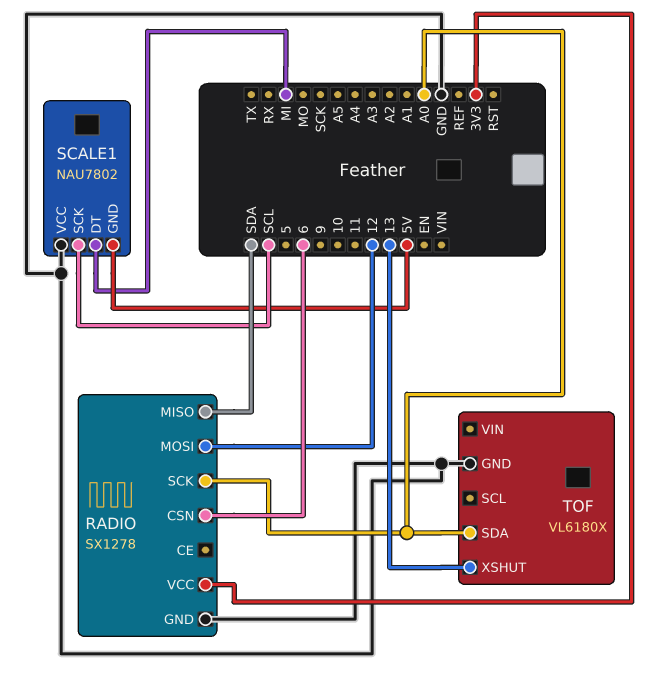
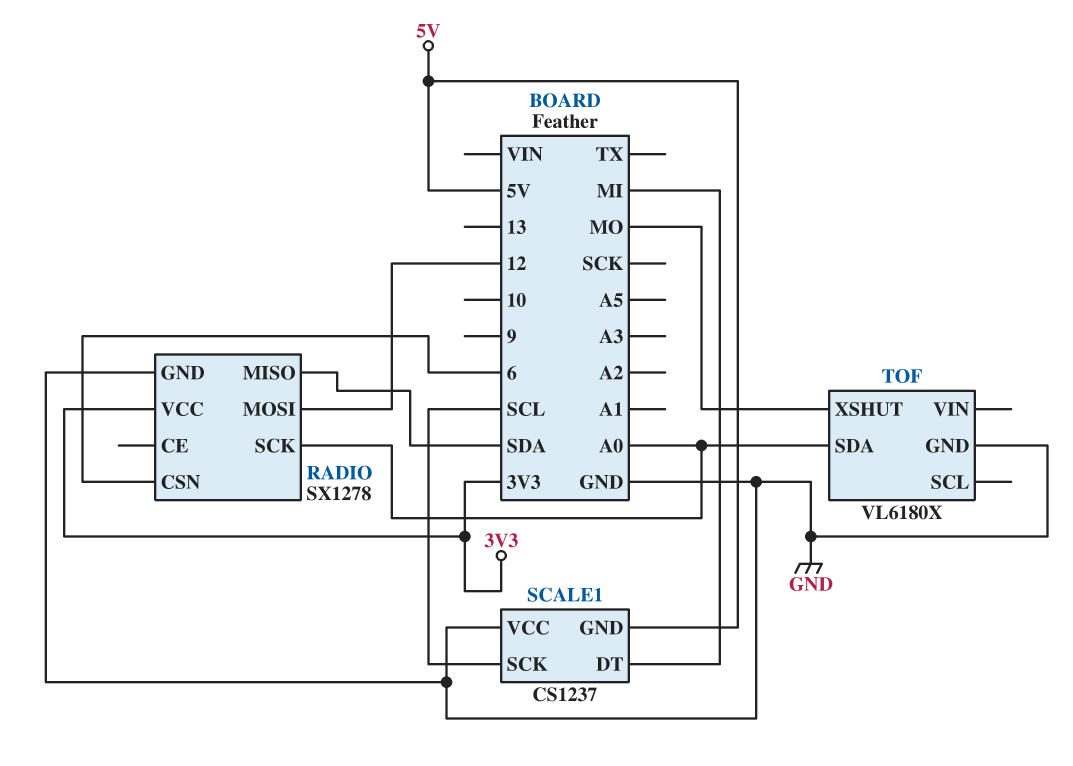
SCALE1: NAU7802 -> CS1237
TOF pin XSHUT: 13 -> MO

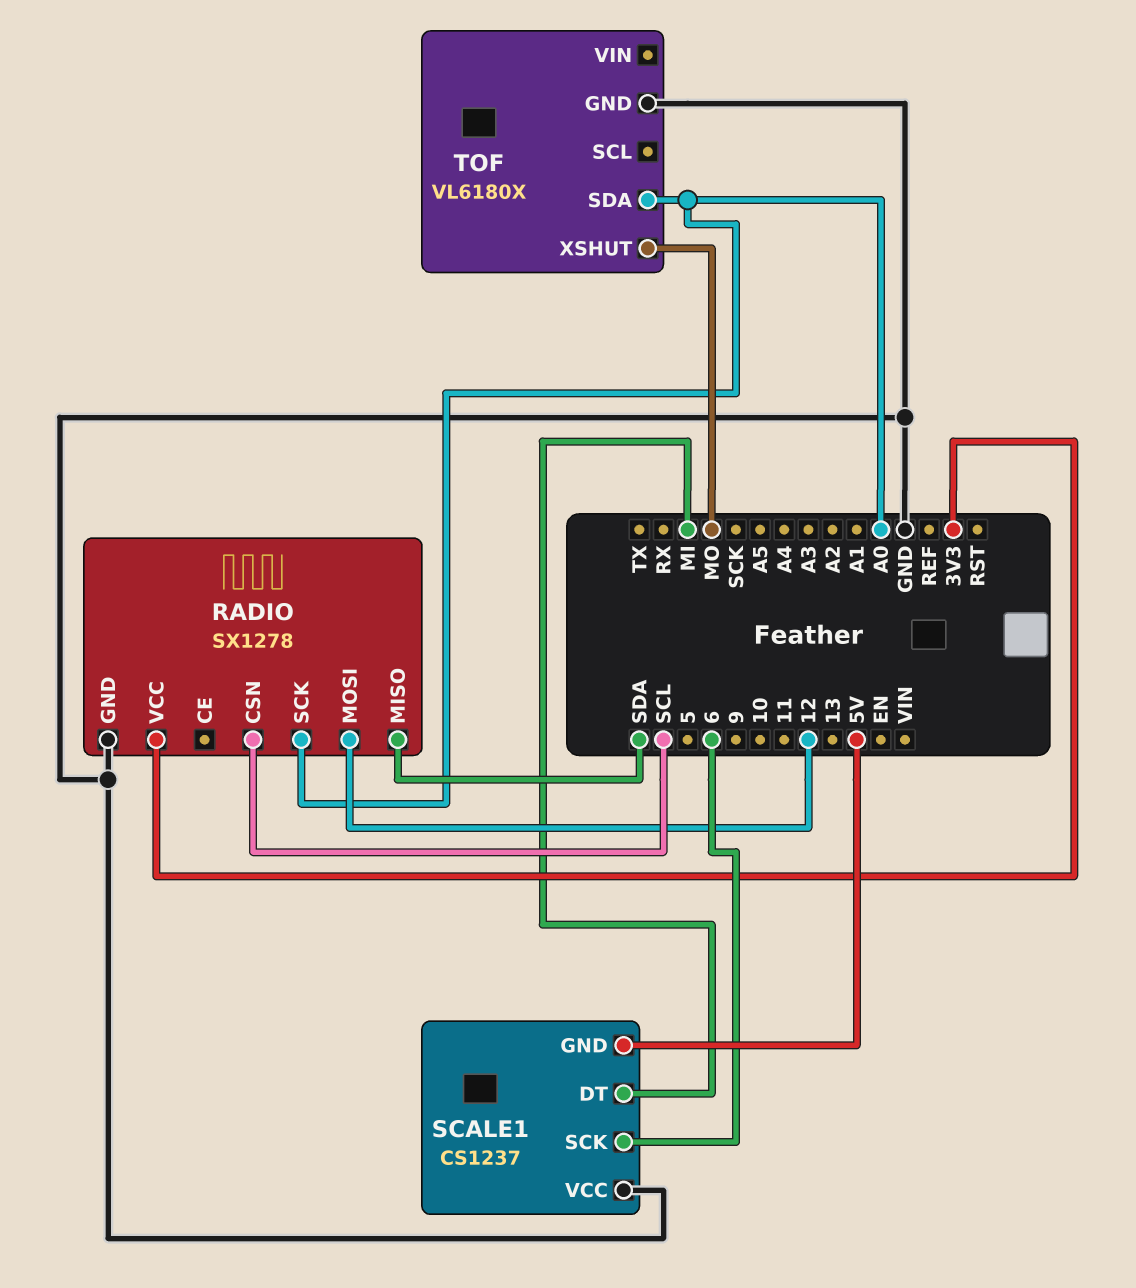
RADIO pin CSN: 6 -> SCL
SCALE1 pin SCK: SCL -> 6

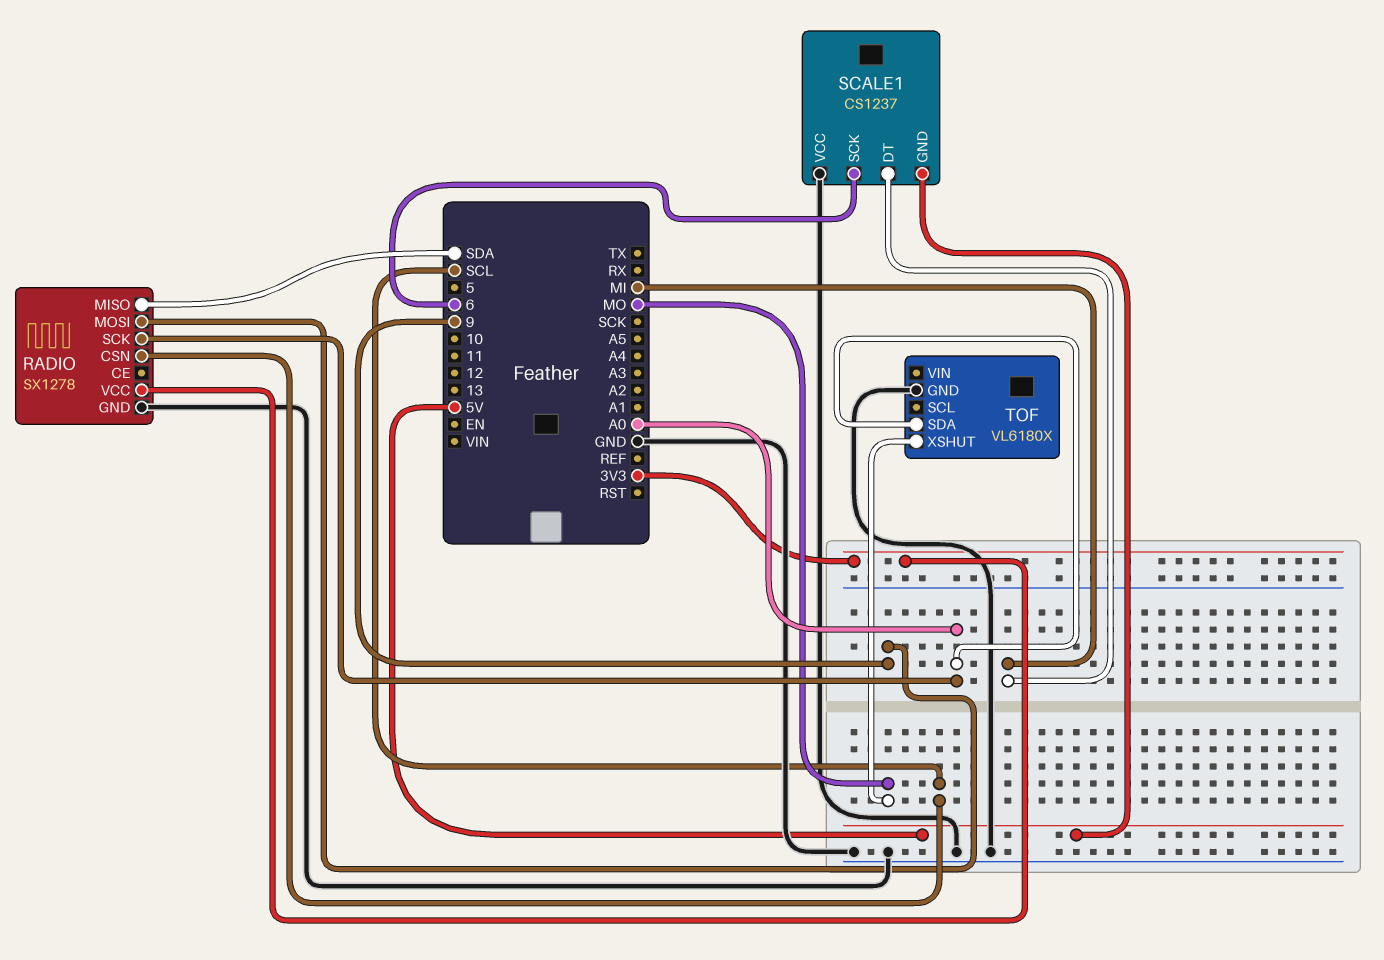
RADIO pin MOSI: 12 -> 9

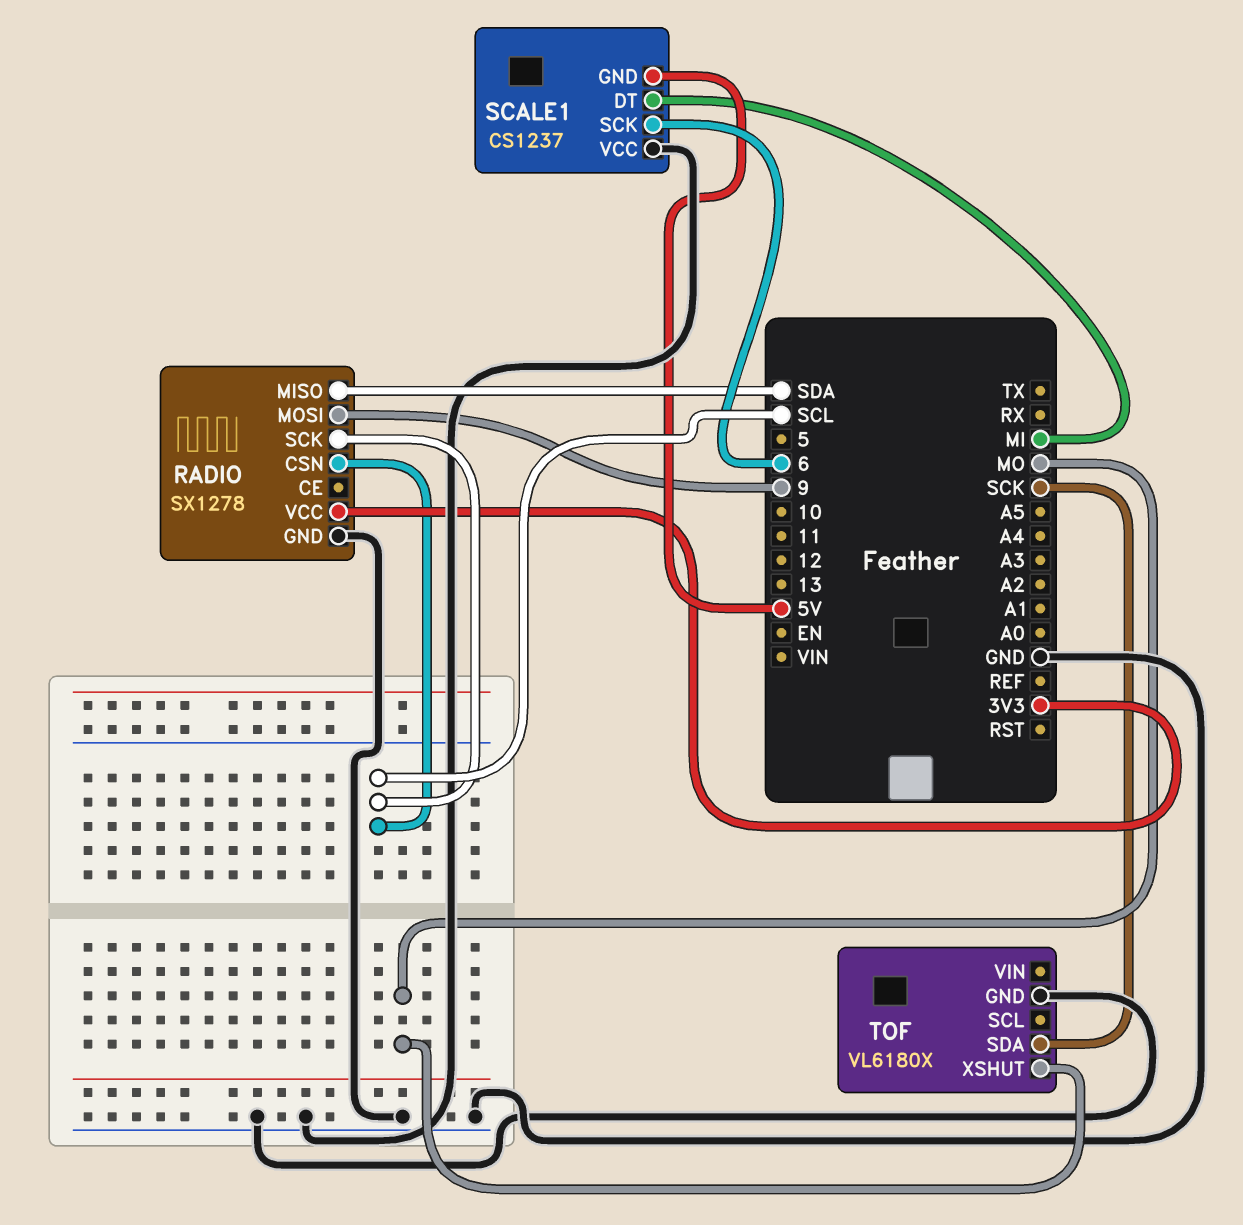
RADIO pin SCK: A0 -> SCL
TOF pin SDA: A0 -> SCK

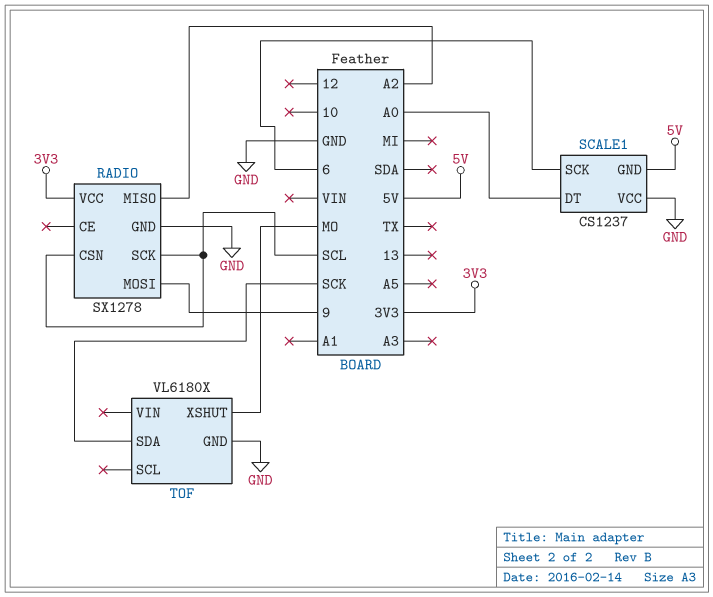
RADIO pin MISO: SDA -> A2
SCALE1 pin DT: MI -> A0

